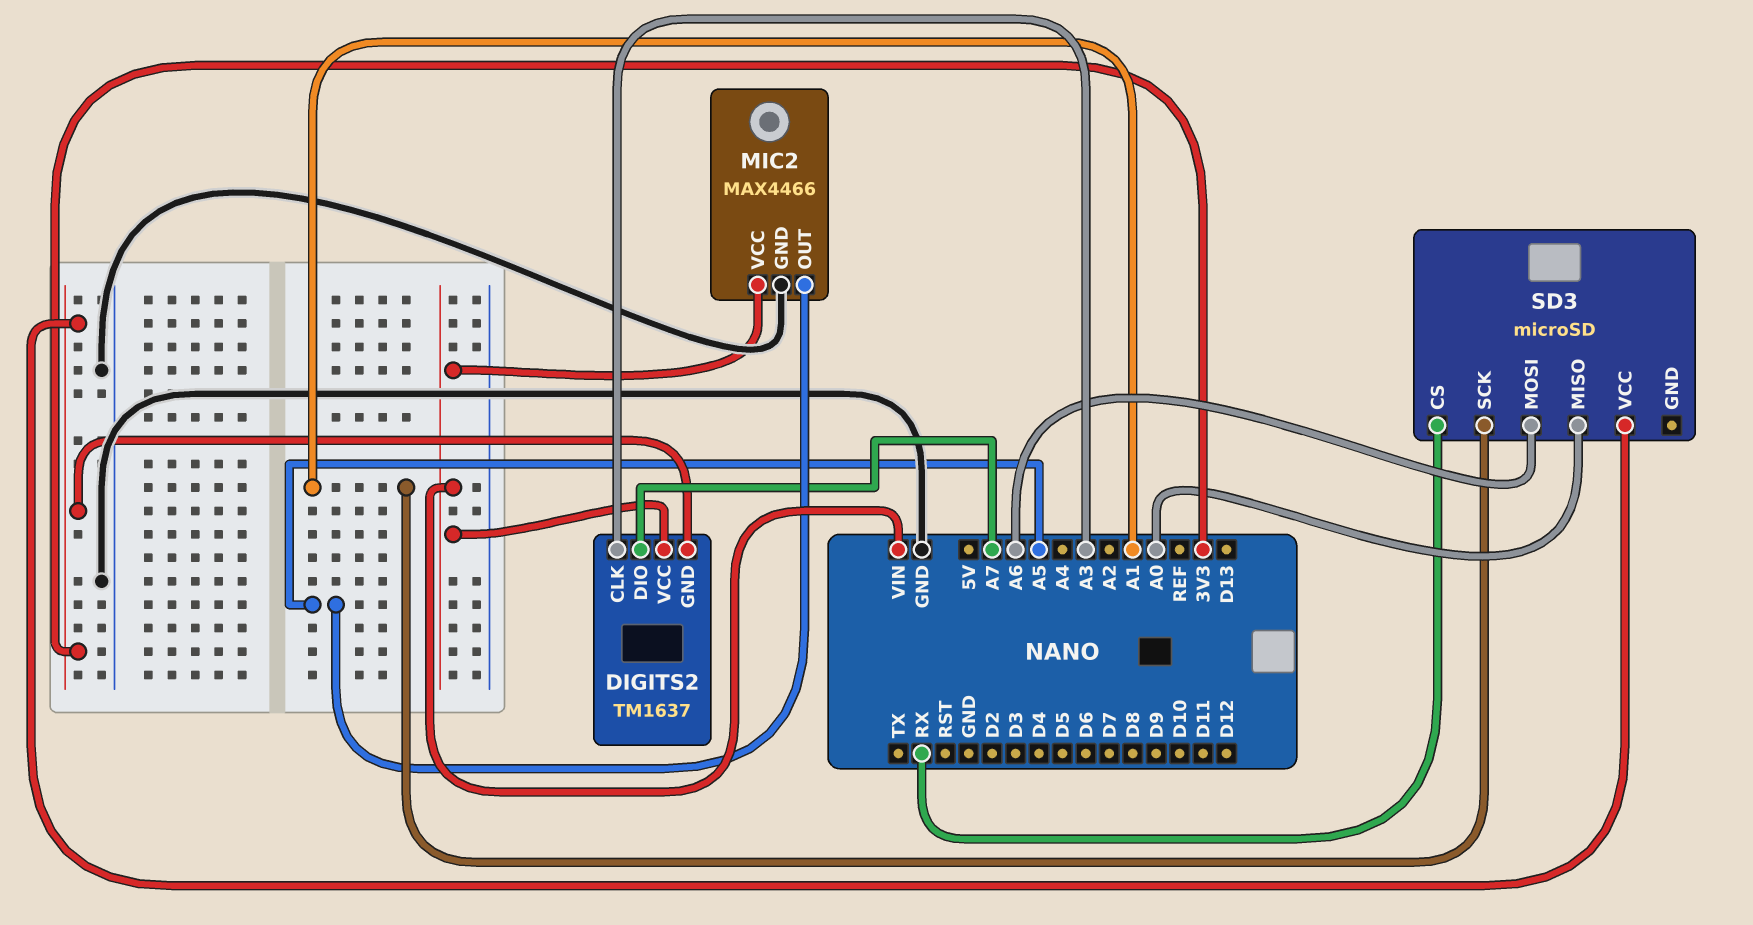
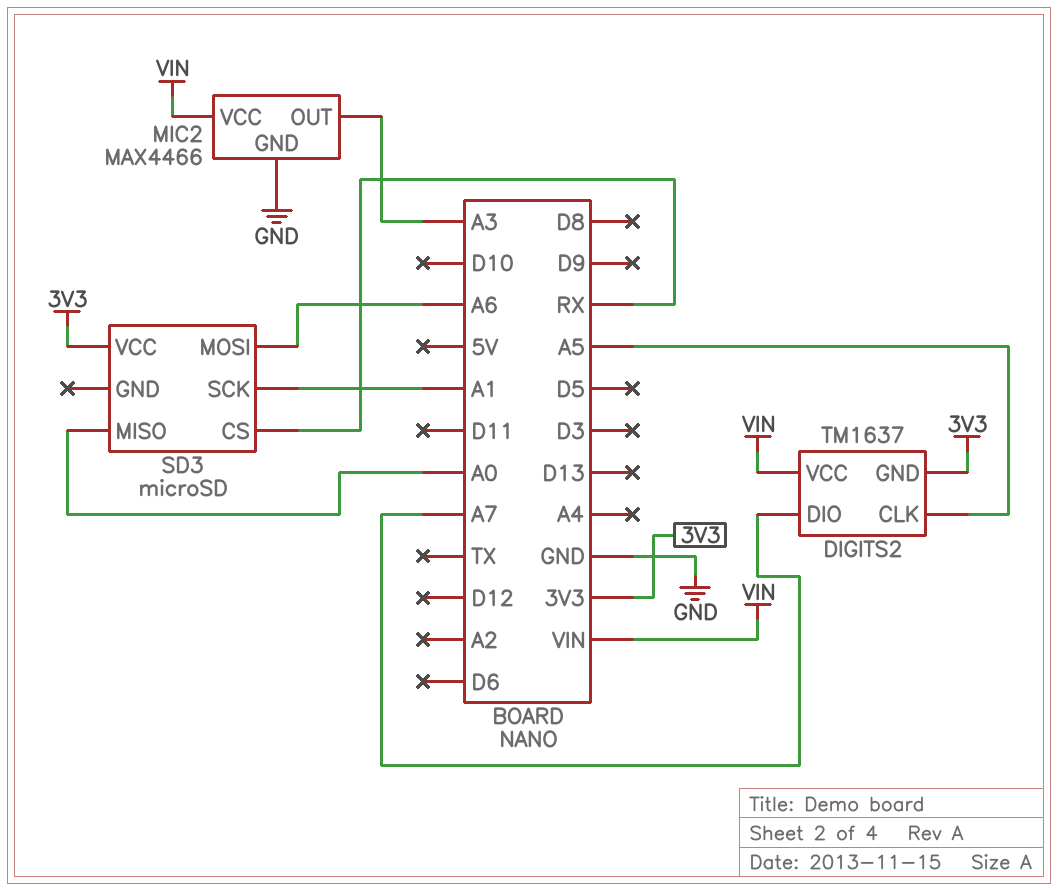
DIGITS2 pin CLK: A3 -> A5
MIC2 pin OUT: A5 -> A3

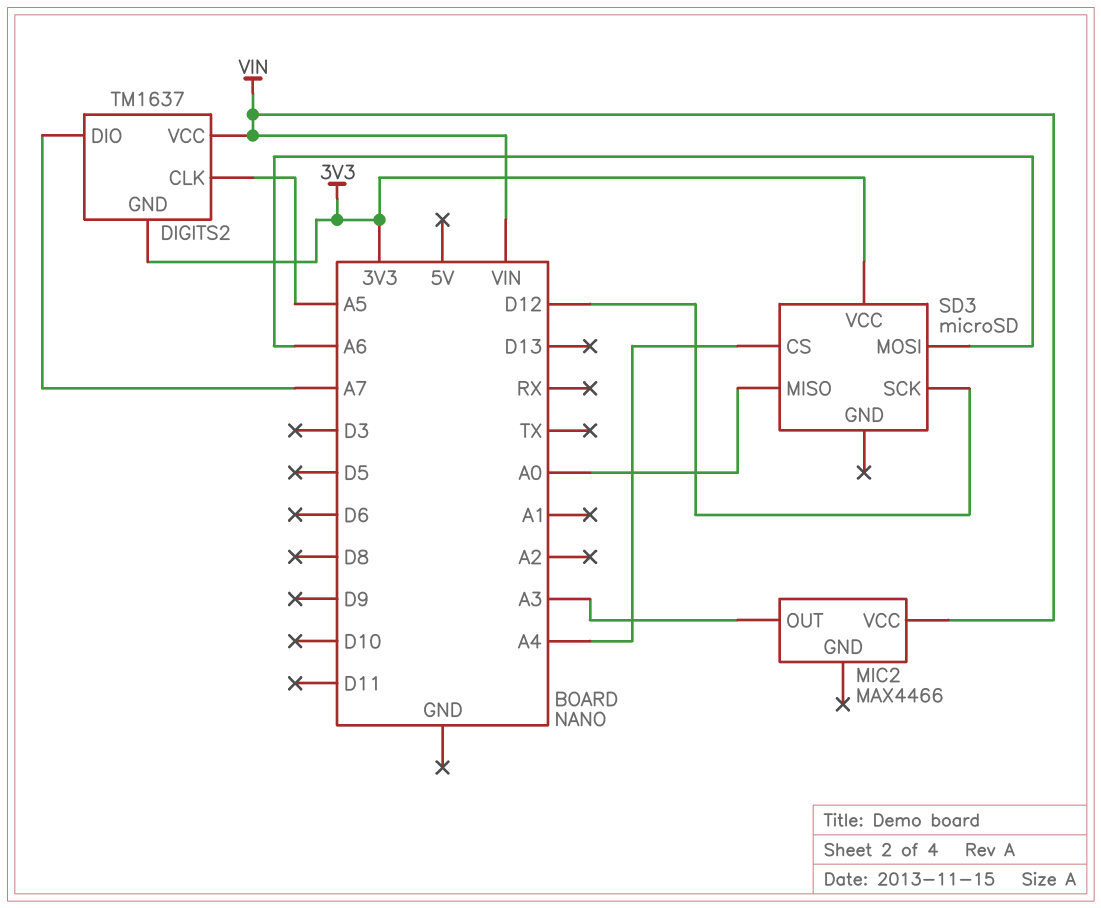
MIC2 pin GND: GND -> none
SD3 pin CS: RX -> A4
SD3 pin SCK: A1 -> D12

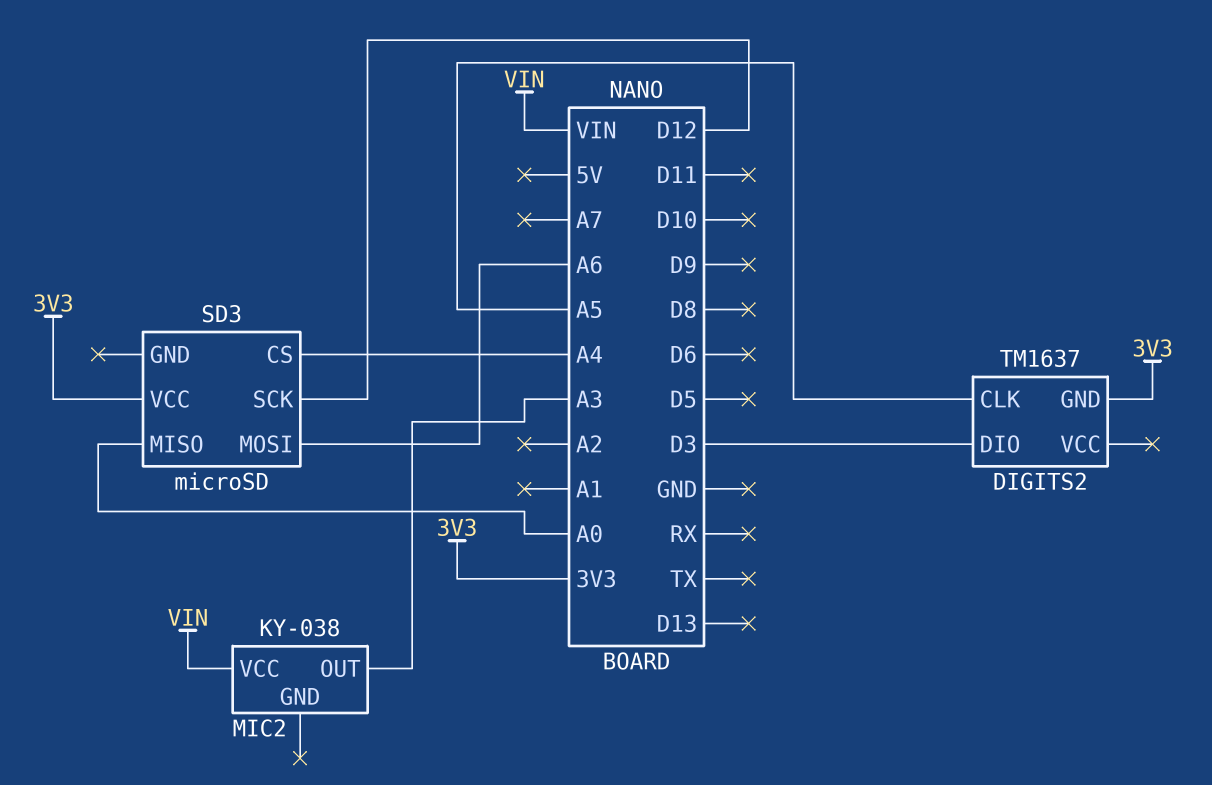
DIGITS2 pin DIO: A7 -> D3
DIGITS2 pin VCC: VIN -> none
MIC2: MAX4466 -> KY-038

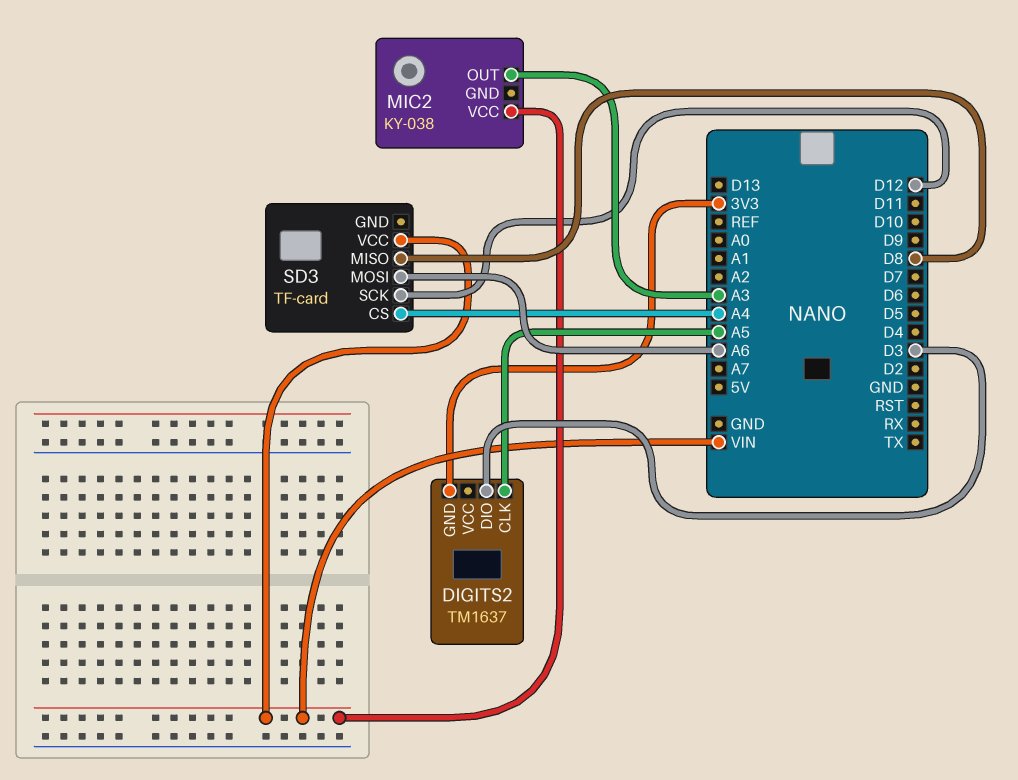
SD3: microSD -> TF-card
SD3 pin MISO: A0 -> D8
SD3 pin VCC: 3V3 -> VIN

